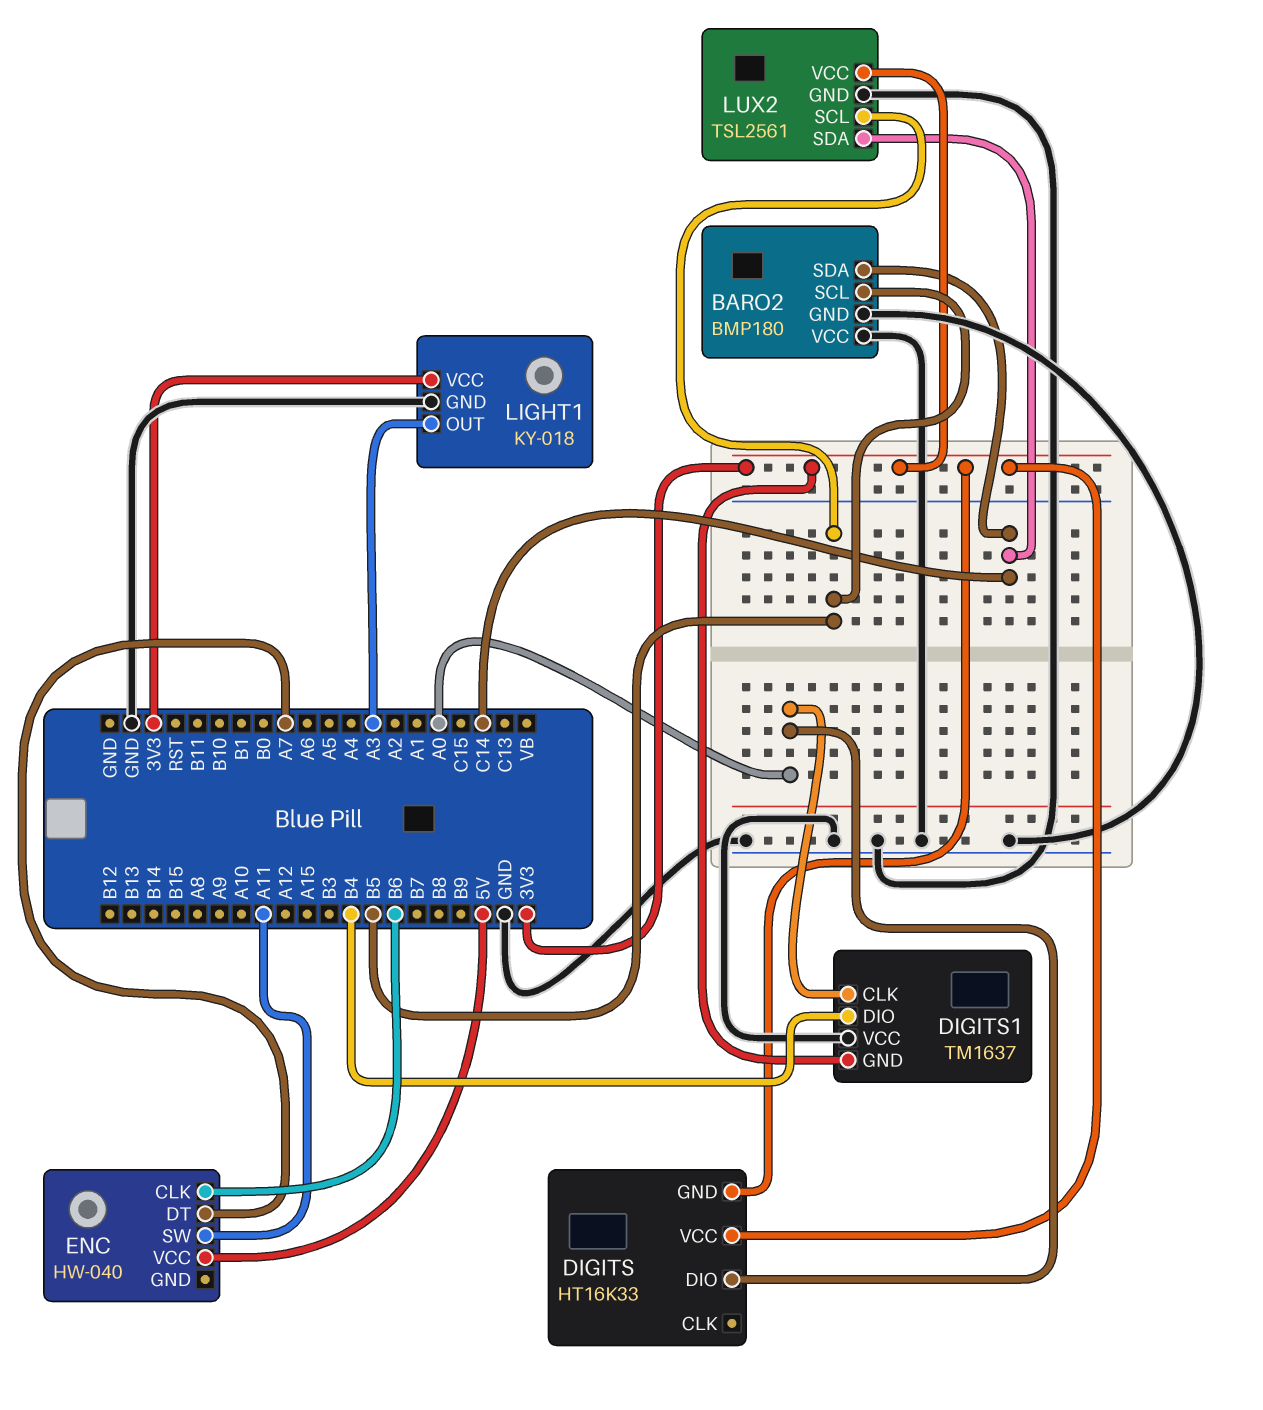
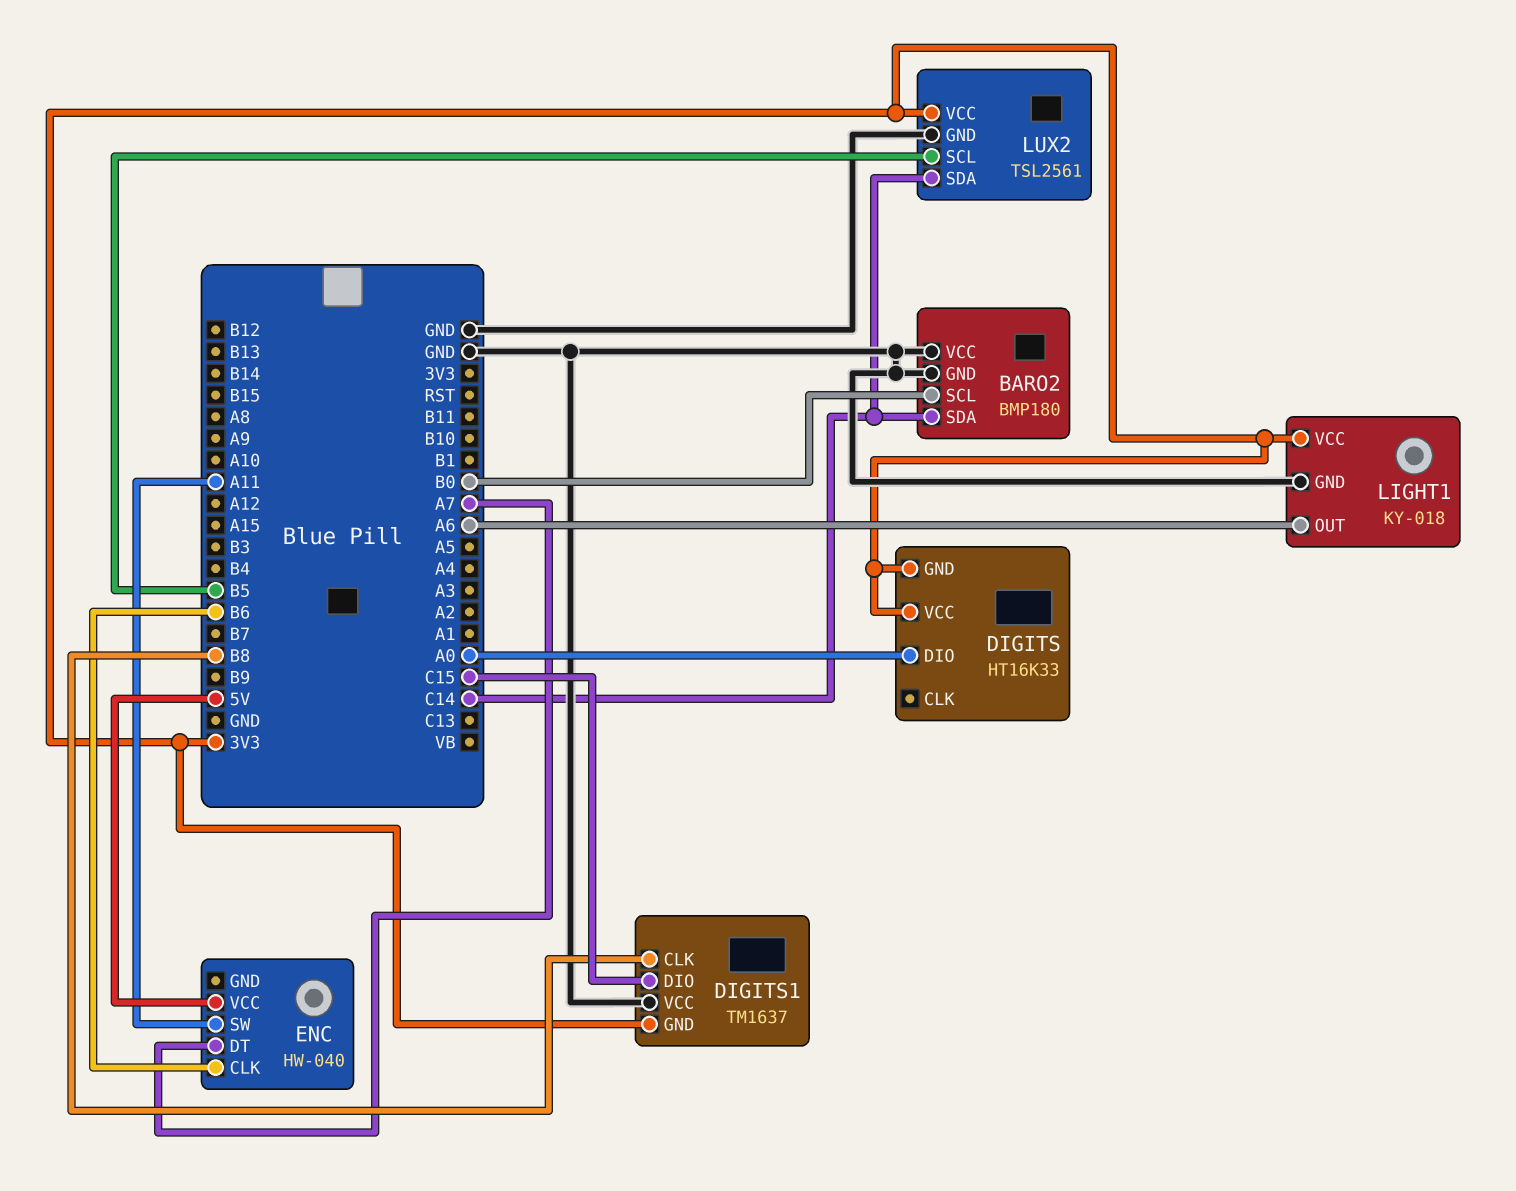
BARO2 pin SCL: B5 -> B0
DIGITS1 pin CLK: A0 -> B8
DIGITS1 pin DIO: B4 -> C15
LIGHT1 pin OUT: A3 -> A6

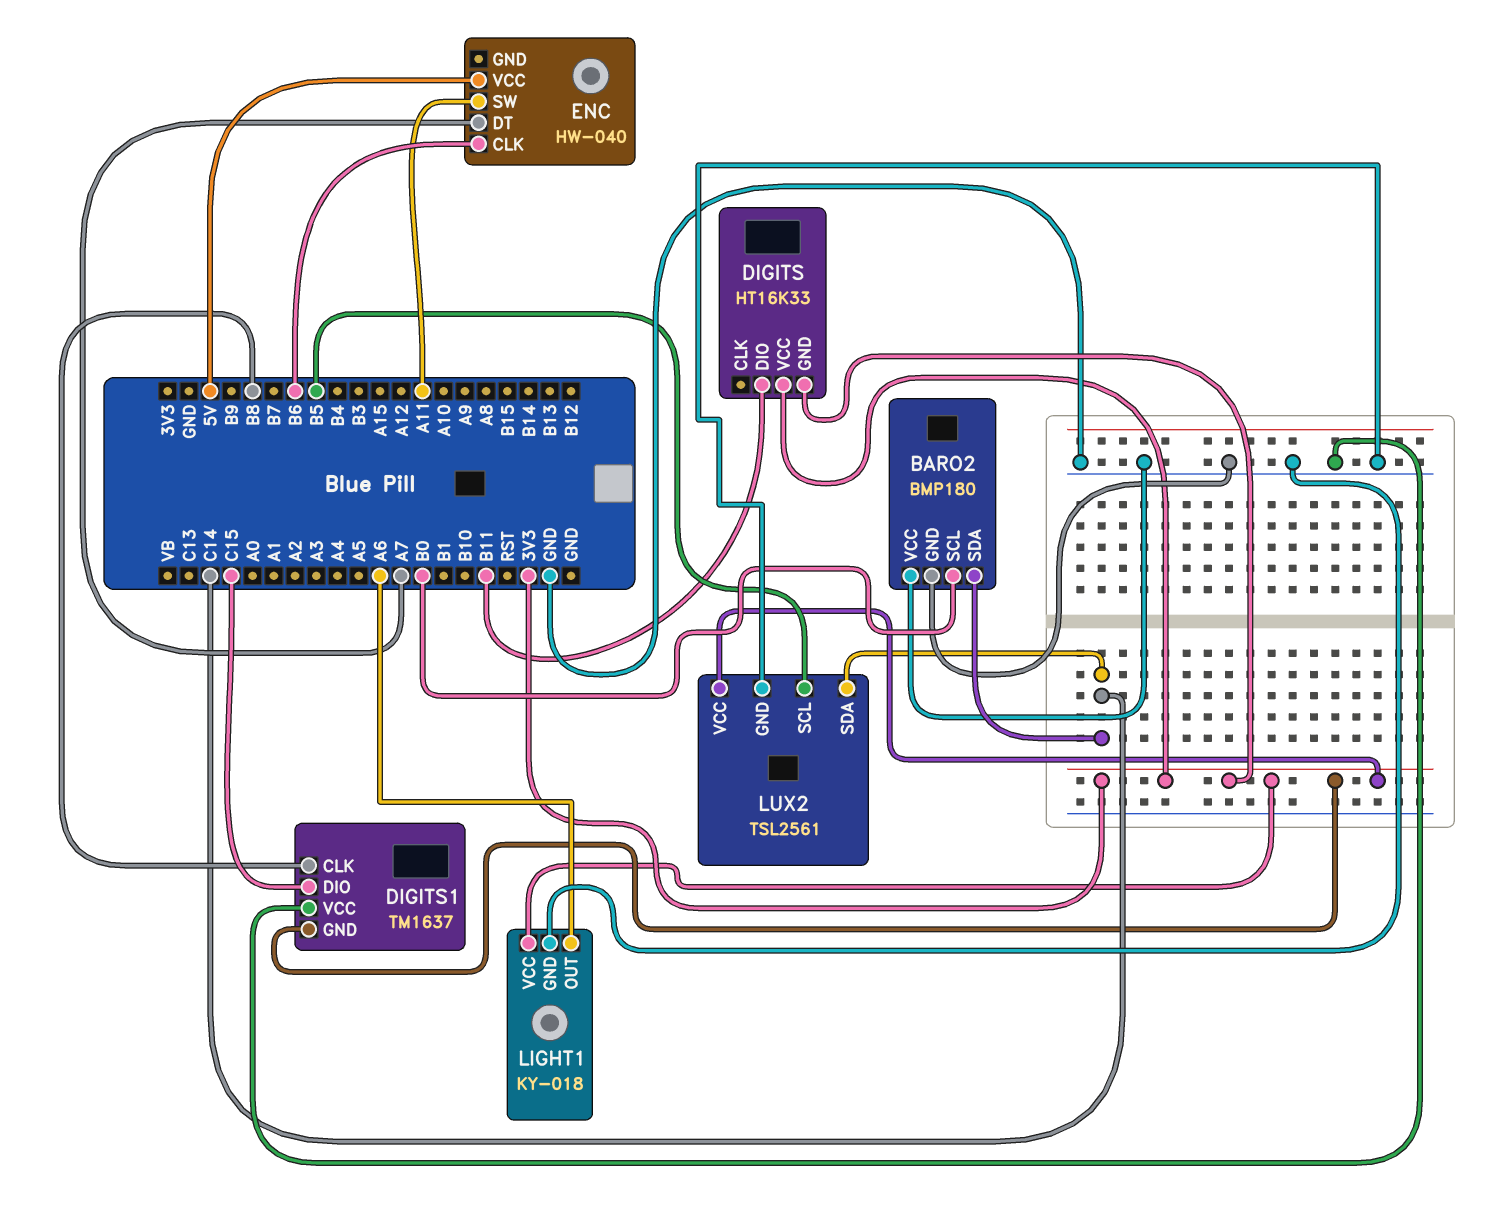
DIGITS pin DIO: A0 -> B11

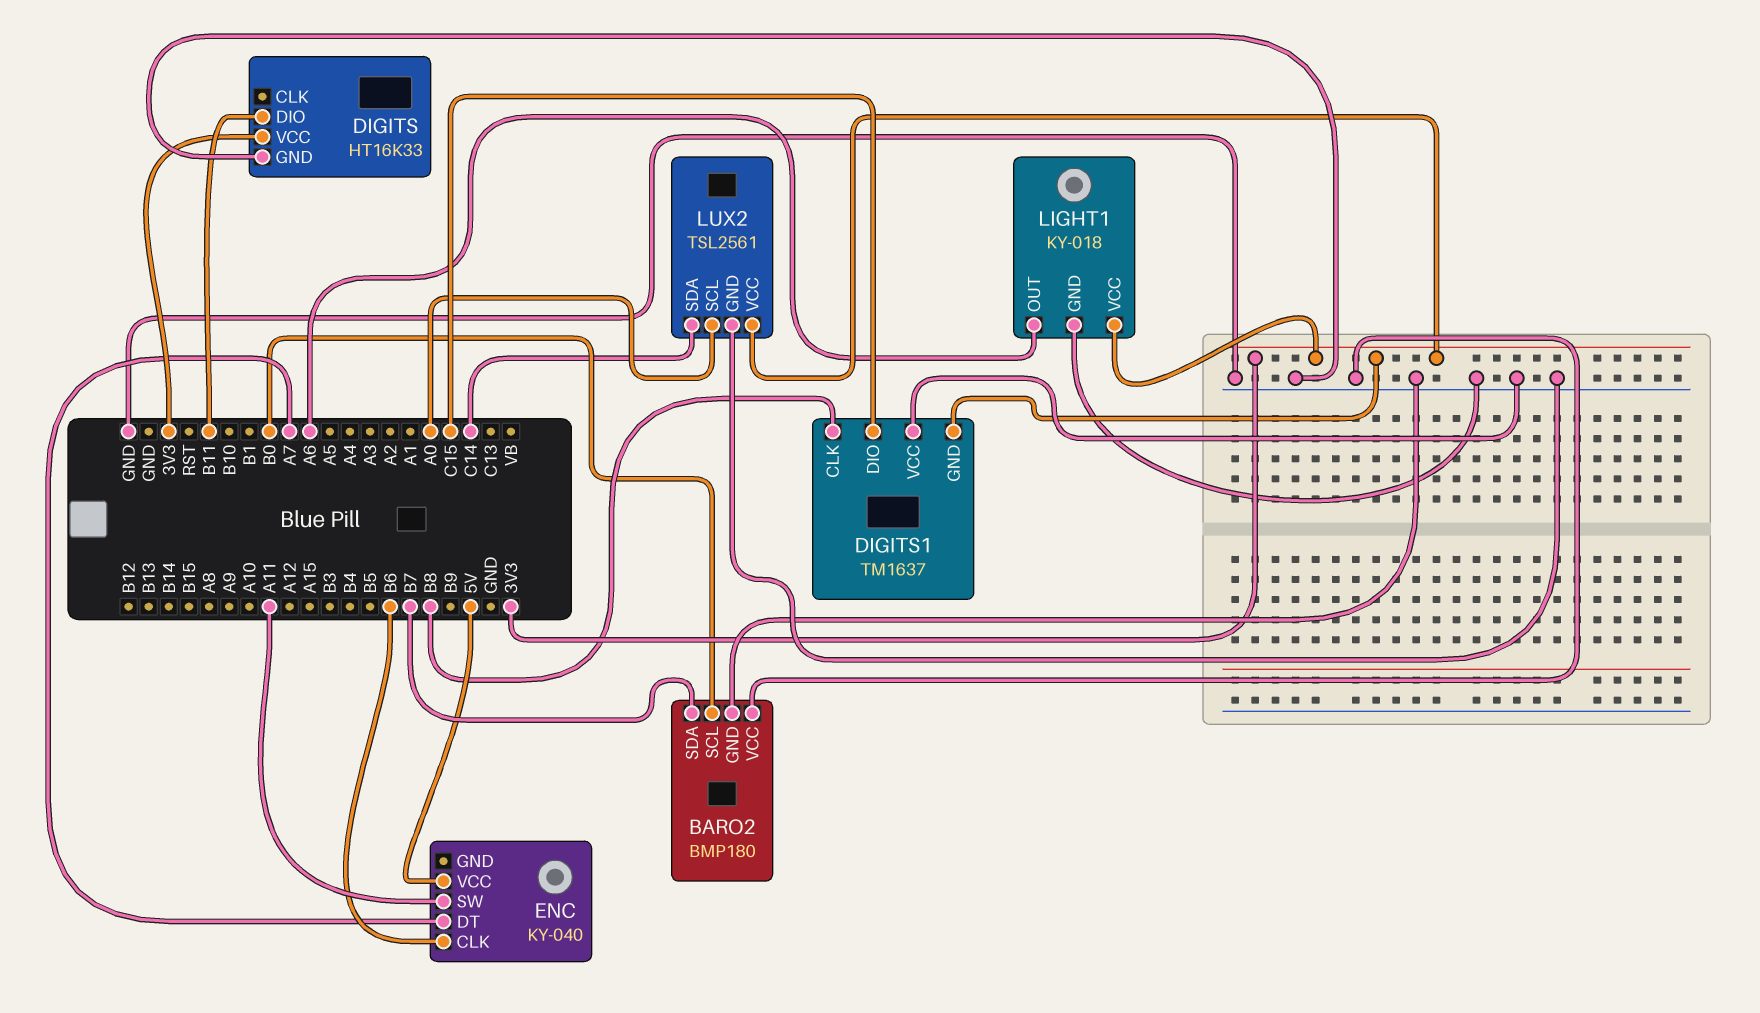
BARO2 pin SDA: C14 -> B7
DIGITS pin GND: 3V3 -> GND
ENC: HW-040 -> KY-040
LUX2 pin SCL: B5 -> A0

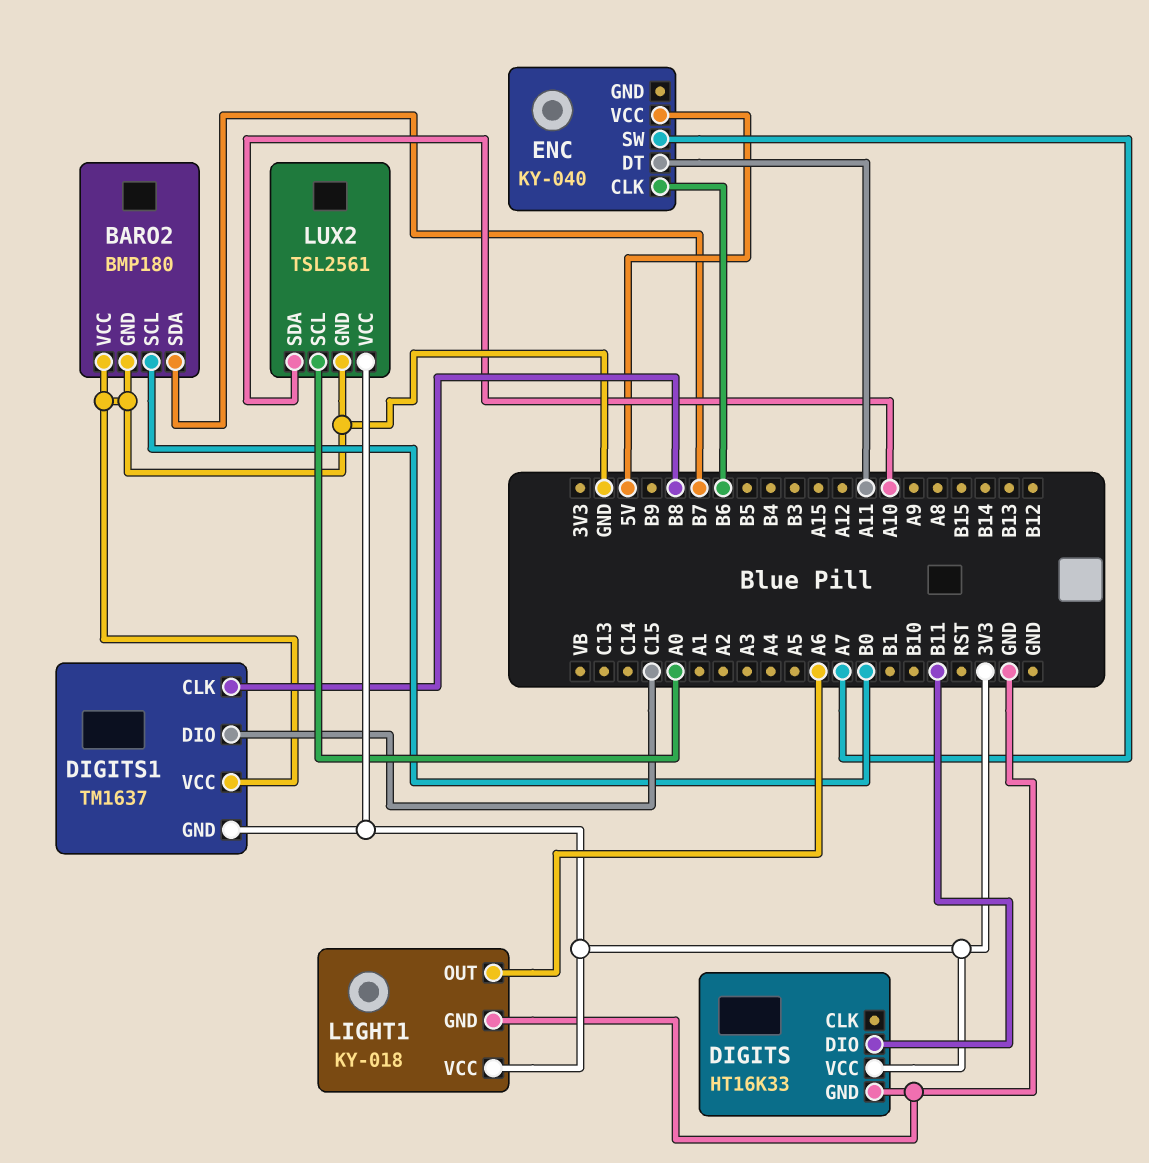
ENC pin DT: A7 -> A11
ENC pin SW: A11 -> A7
LUX2 pin SDA: C14 -> A10

